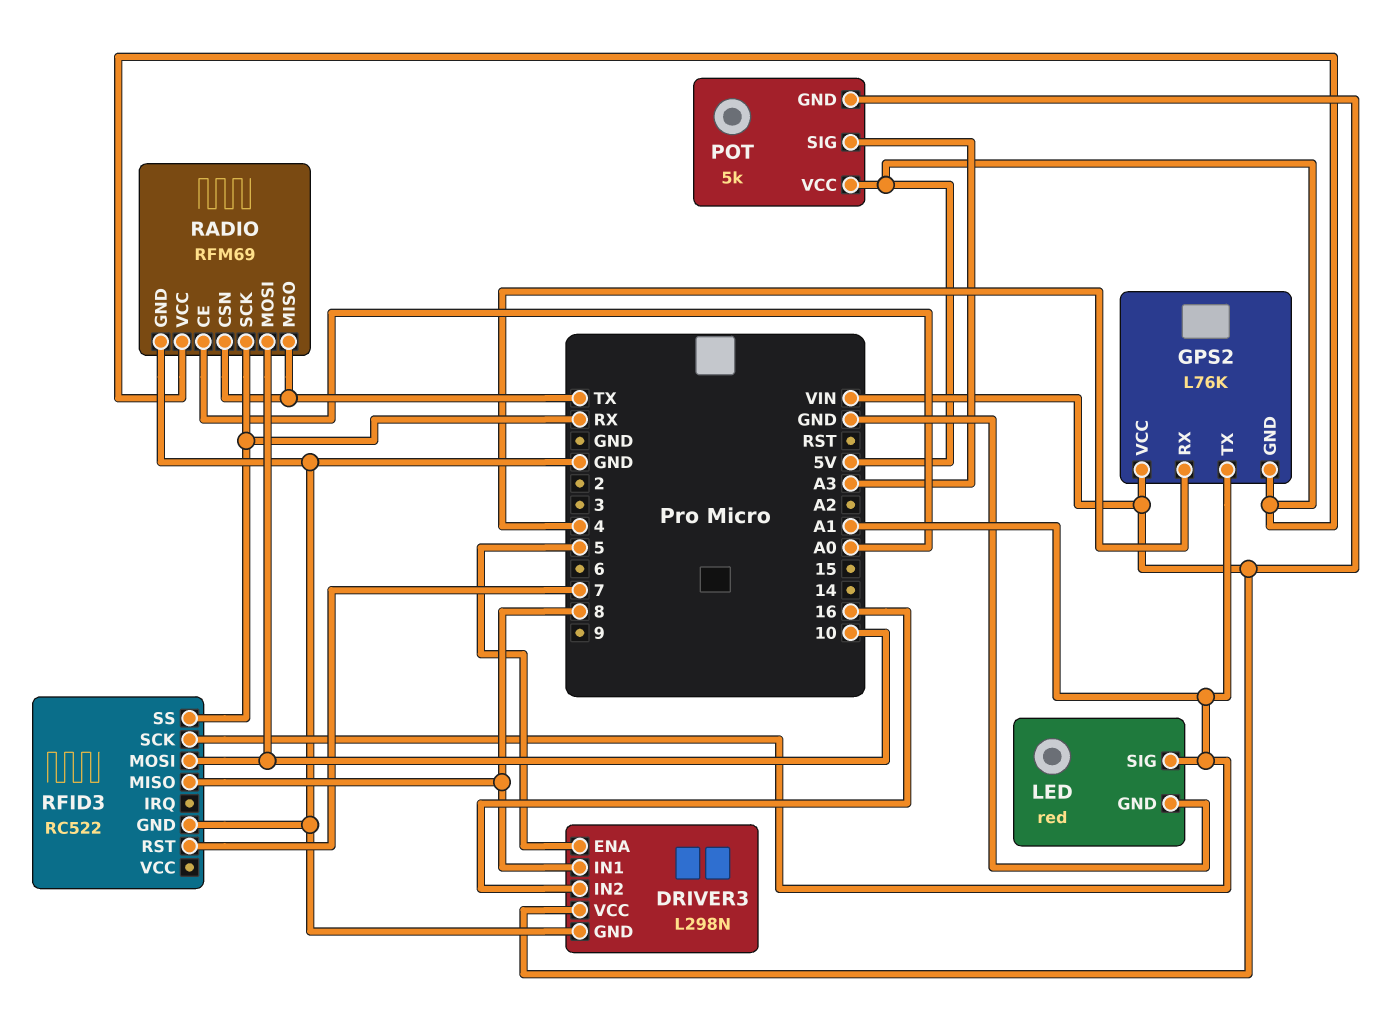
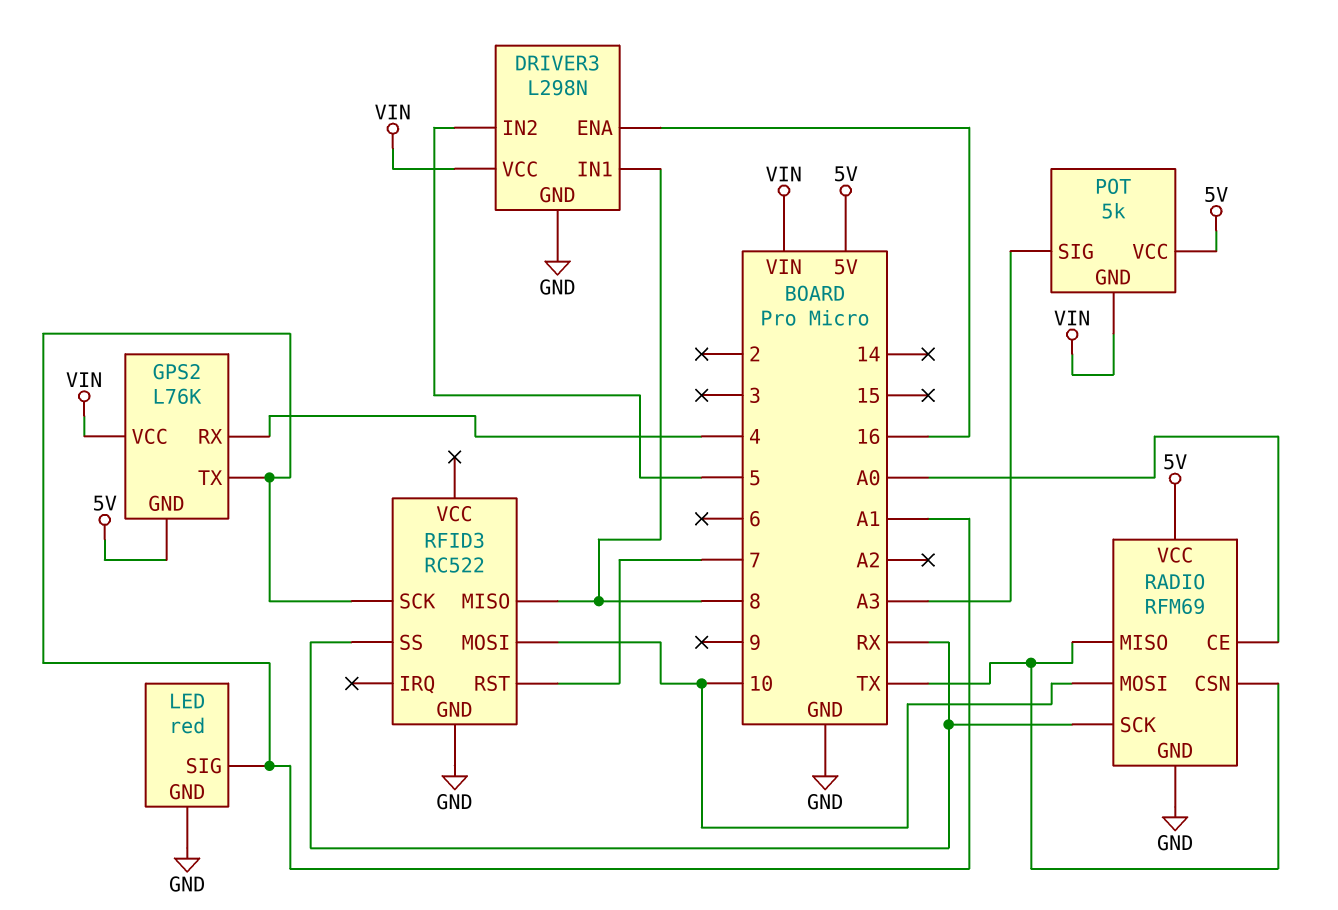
DRIVER3 pin ENA: 5 -> 16
DRIVER3 pin IN2: 16 -> 5

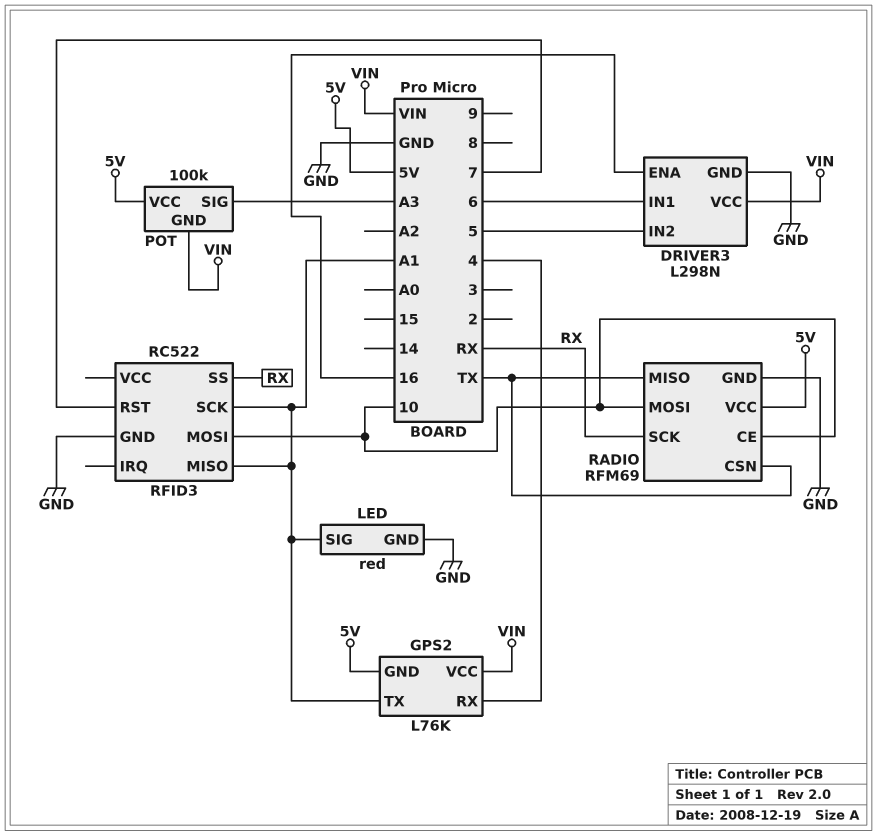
DRIVER3 pin IN1: 8 -> 6
POT: 5k -> 100k
RADIO pin CE: A0 -> 10
RFID3 pin MISO: 8 -> A1

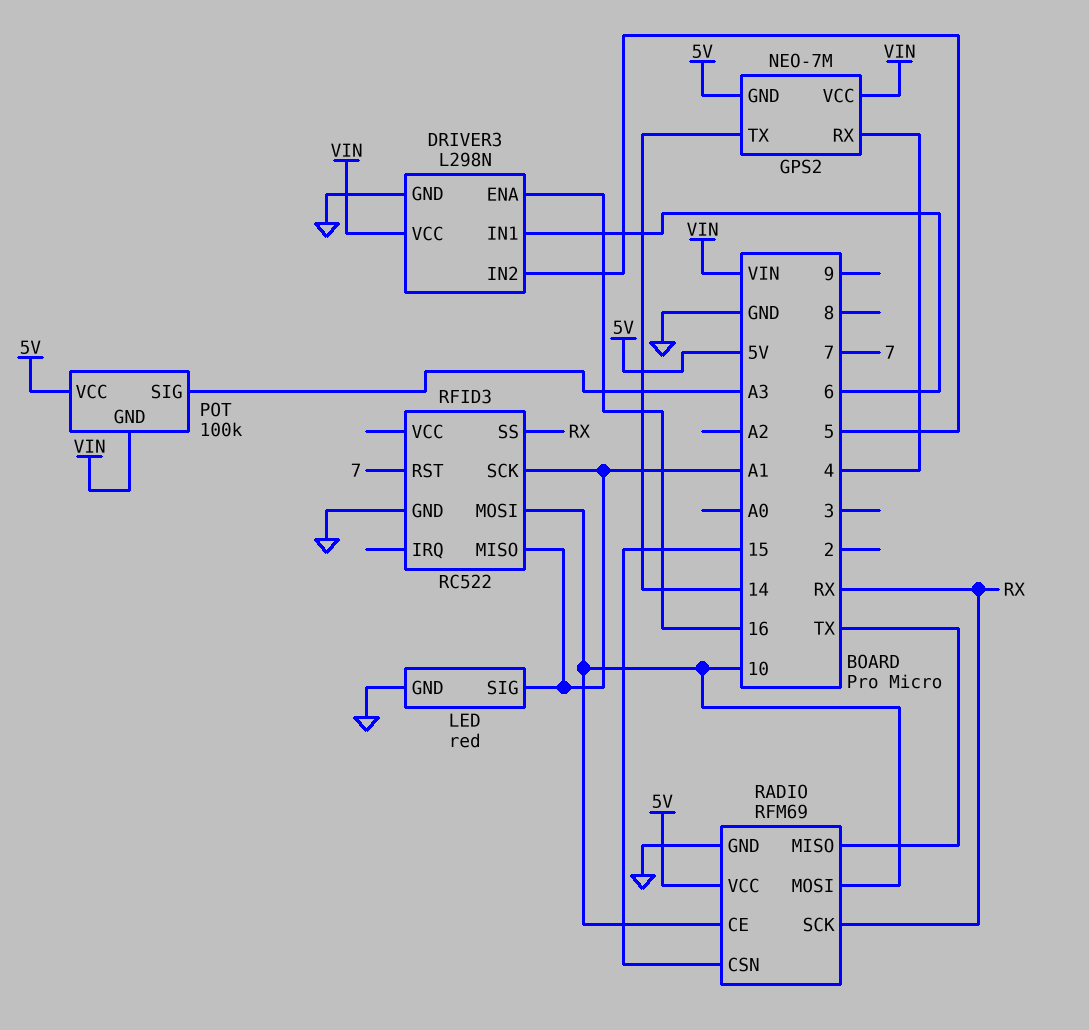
GPS2: L76K -> NEO-7M
GPS2 pin TX: A1 -> 14
RADIO pin CSN: TX -> 15

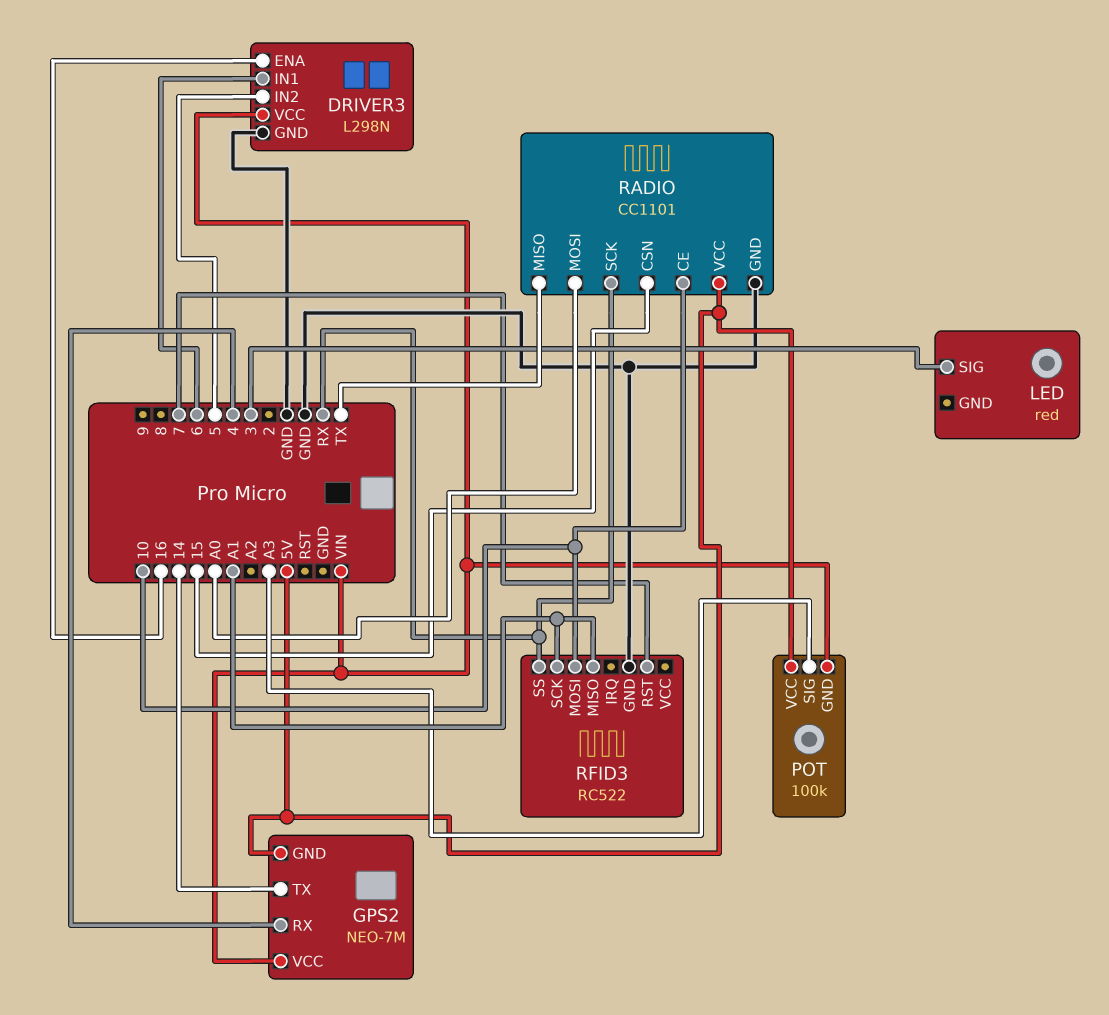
LED pin GND: GND -> none
LED pin SIG: A1 -> 3
RADIO: RFM69 -> CC1101
RADIO pin MOSI: 10 -> A0

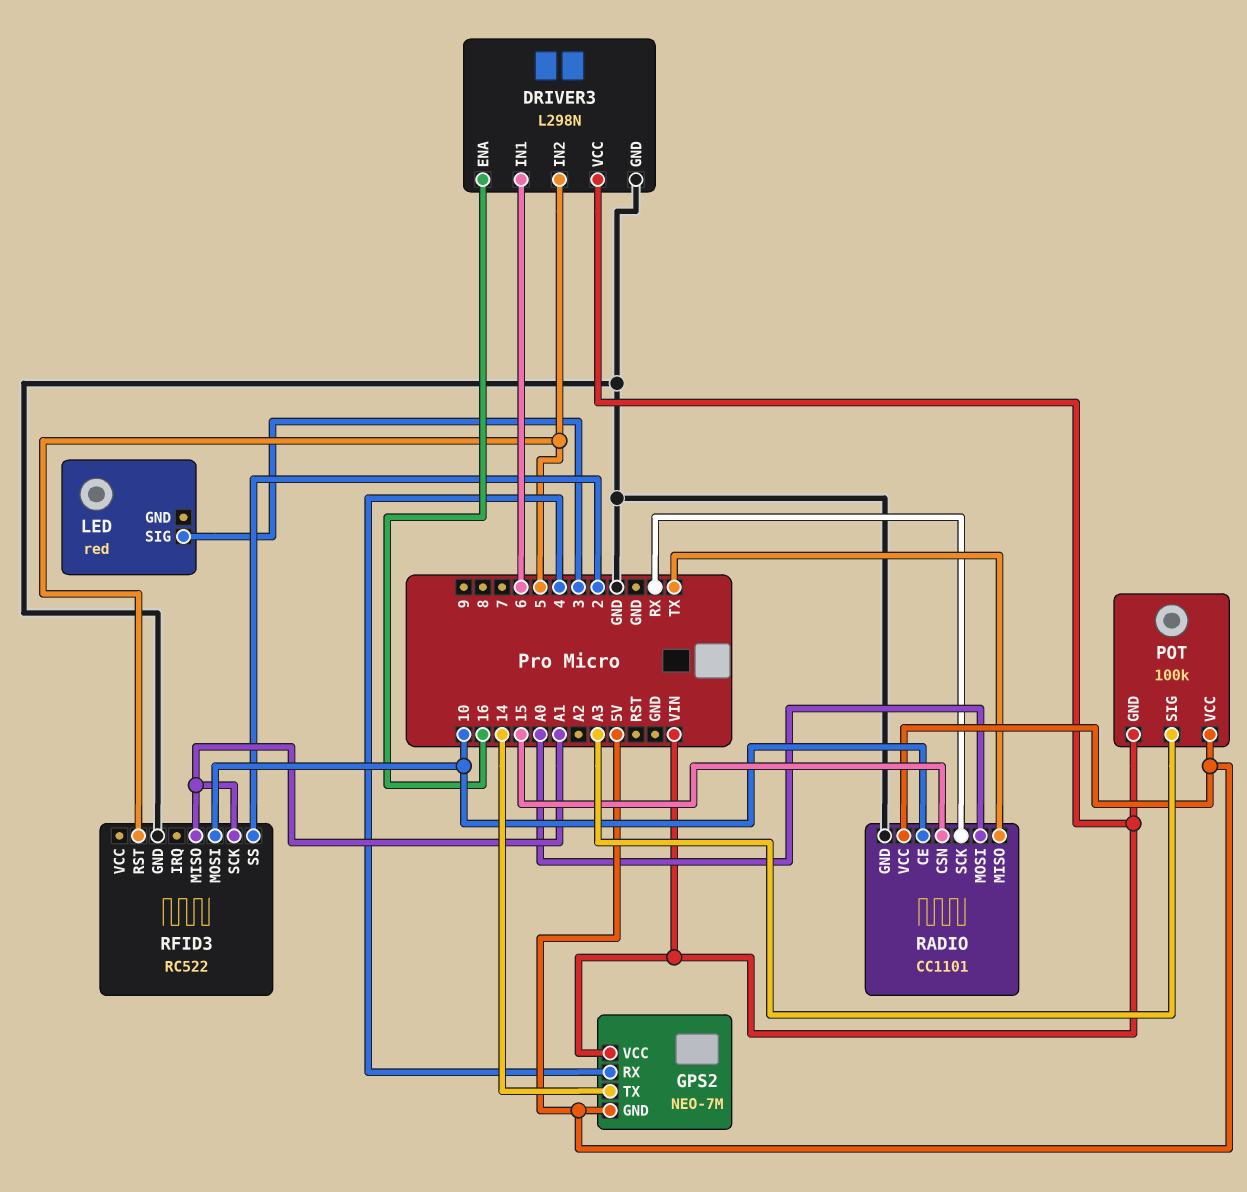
RFID3 pin RST: 7 -> 5
RFID3 pin SS: RX -> 2

